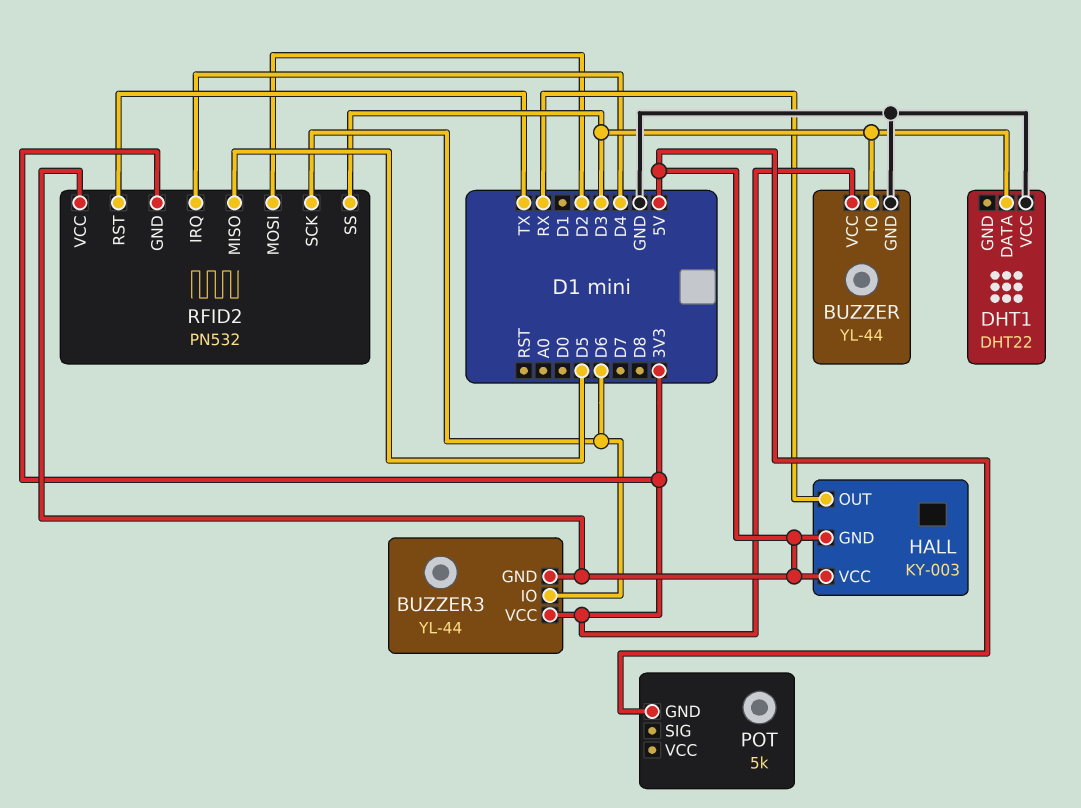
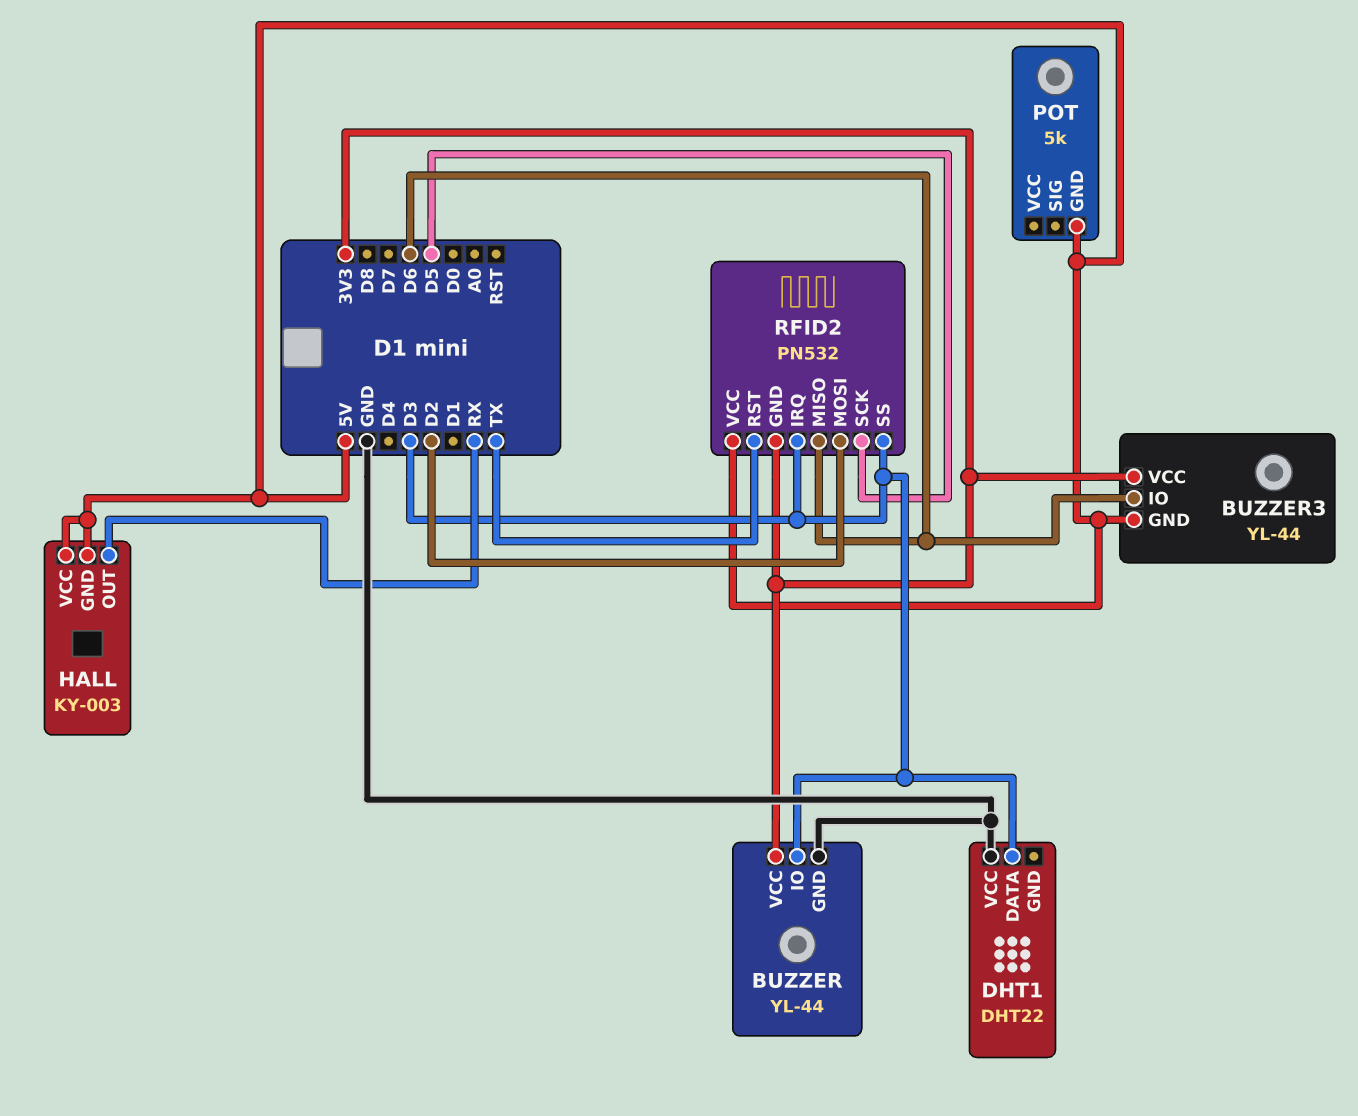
RFID2 pin IRQ: D4 -> D3
RFID2 pin MISO: D5 -> D6
RFID2 pin SCK: D6 -> D5

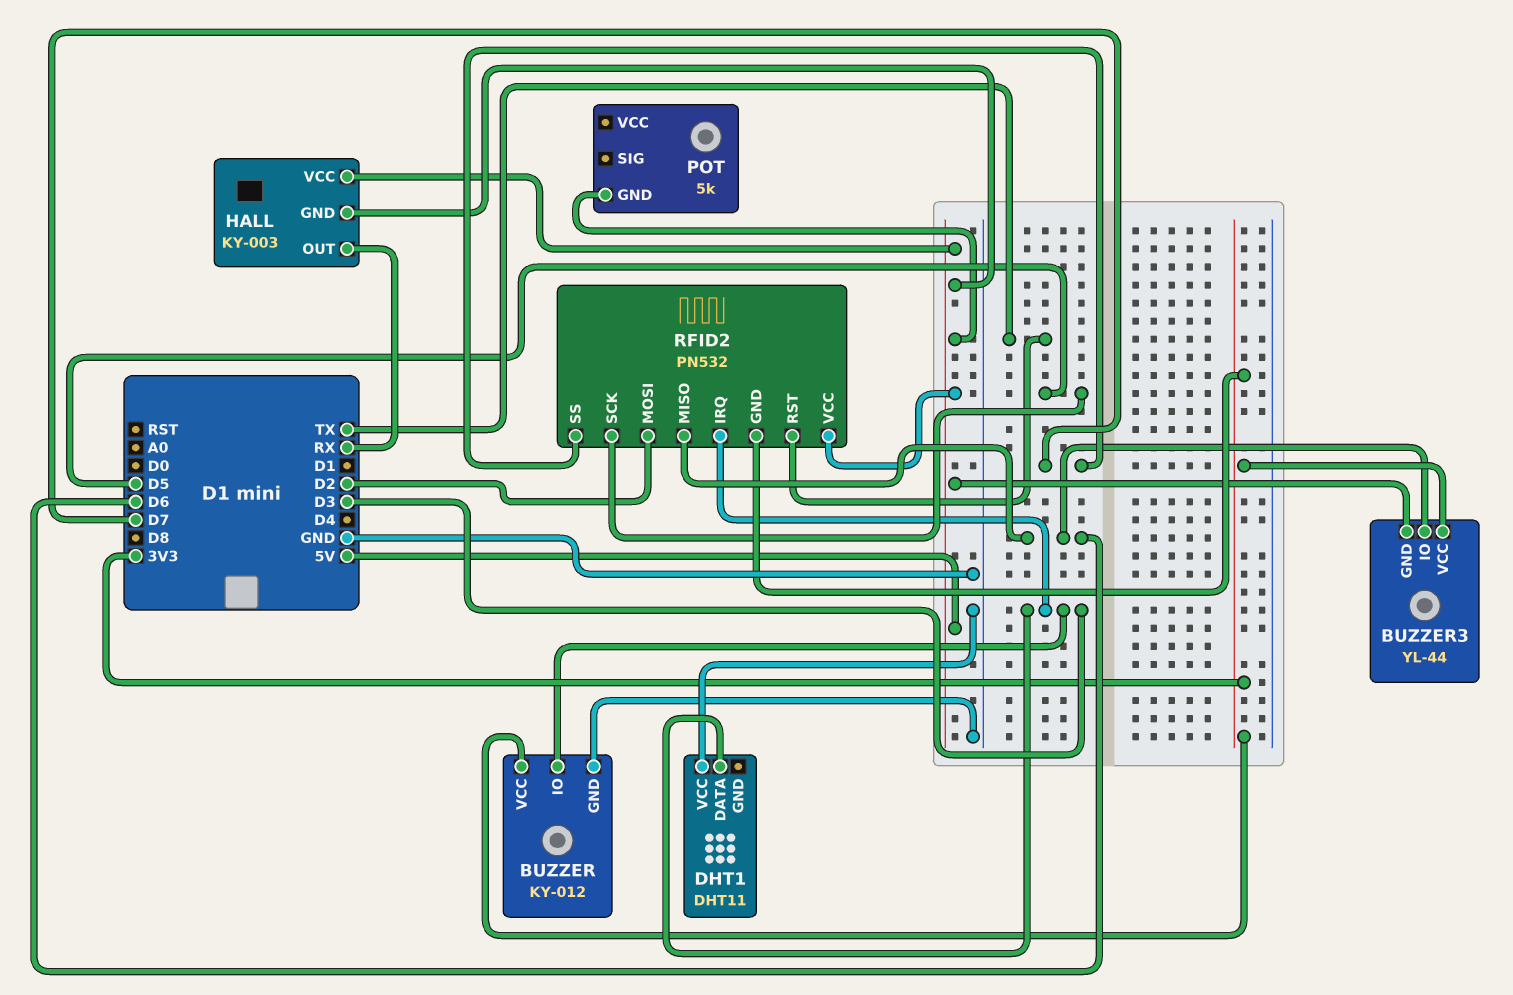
BUZZER: YL-44 -> KY-012
DHT1: DHT22 -> DHT11
RFID2 pin SS: D3 -> D7

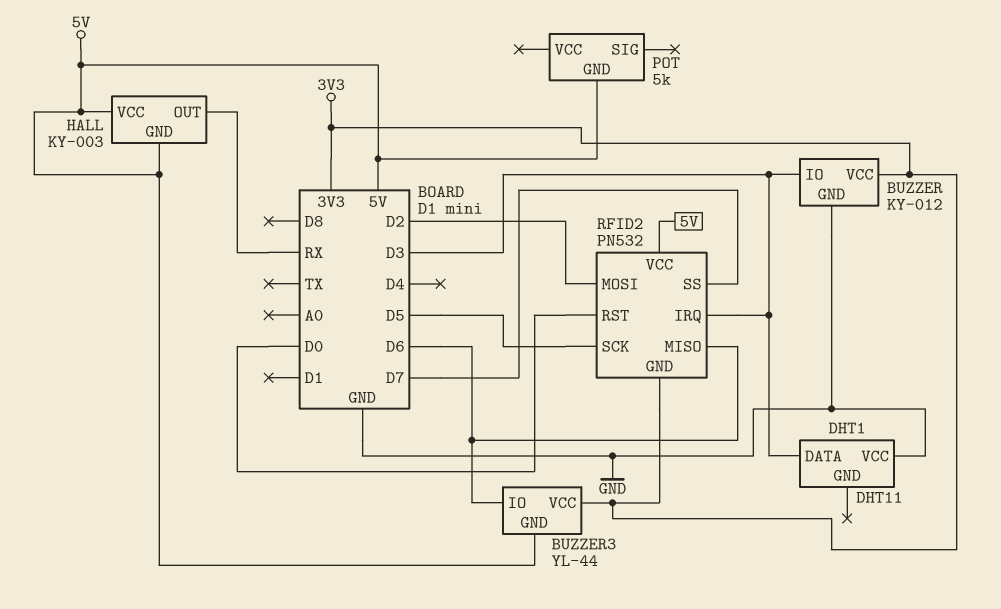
RFID2 pin RST: TX -> D0

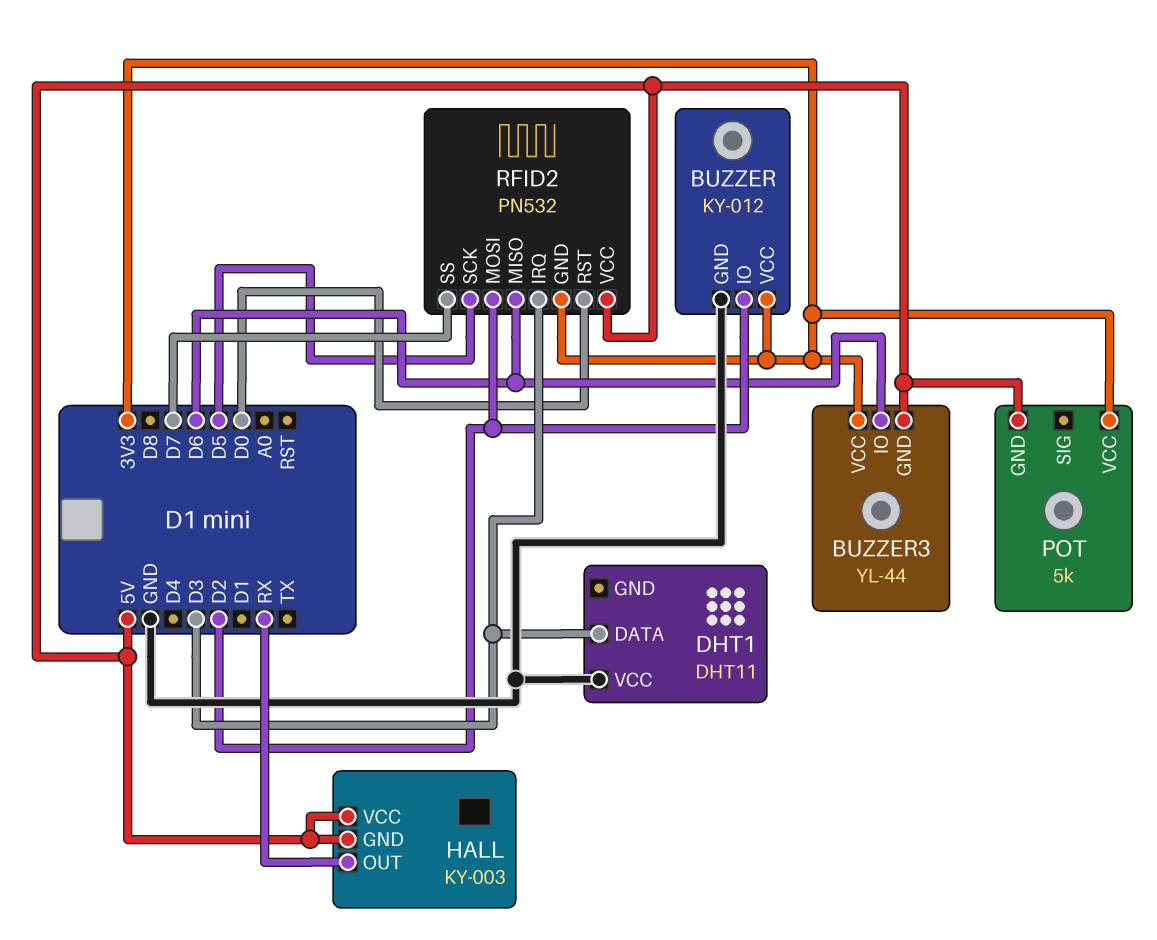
BUZZER pin IO: D3 -> D2
POT pin VCC: none -> 3V3

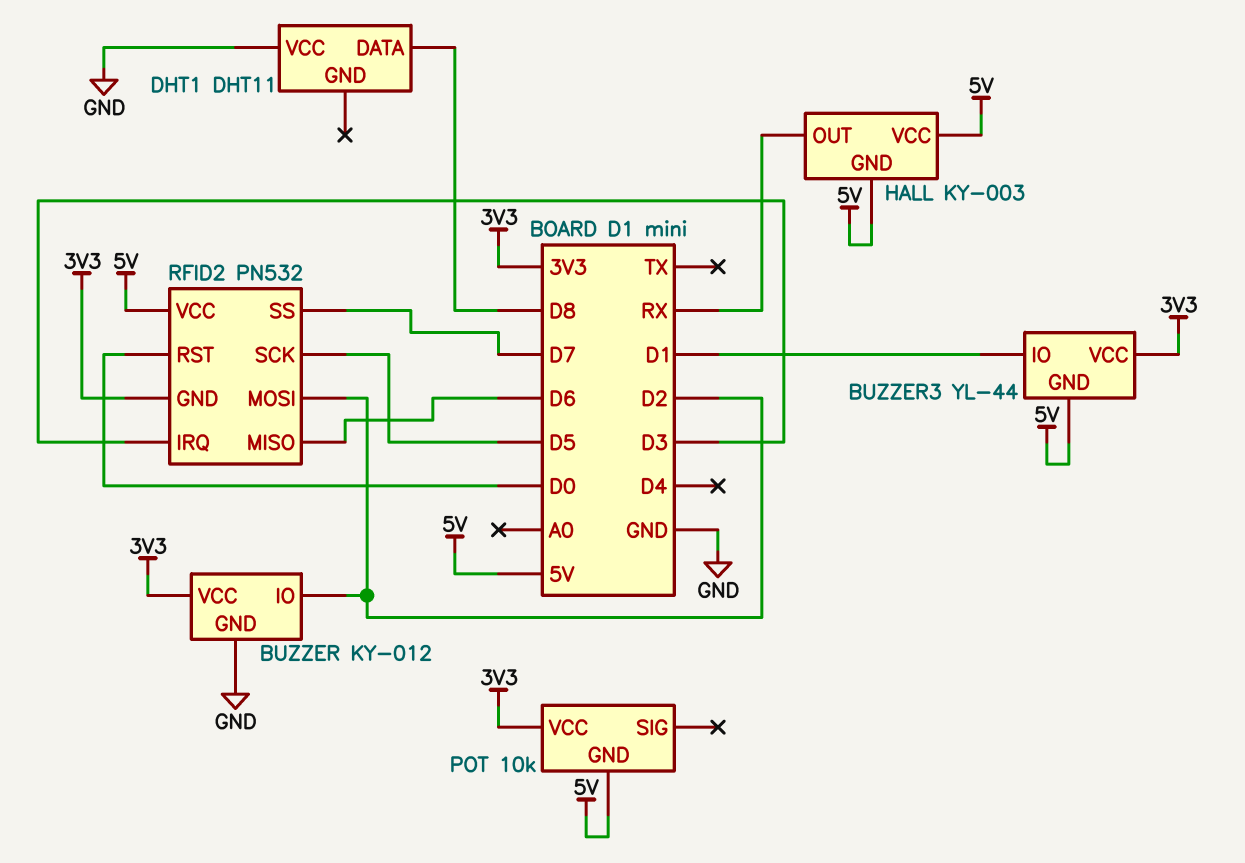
BUZZER3 pin IO: D6 -> D1
DHT1 pin DATA: D3 -> D8
POT: 5k -> 10k

